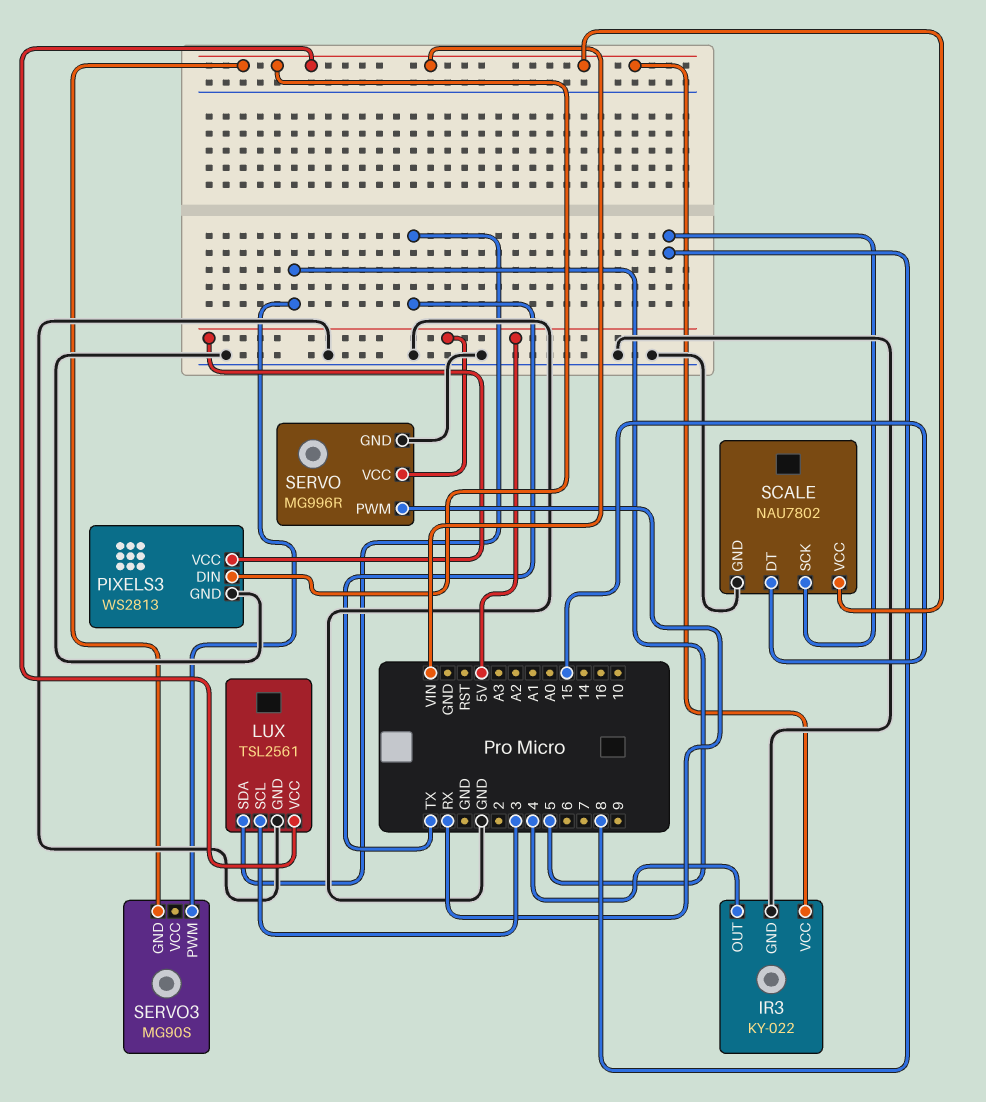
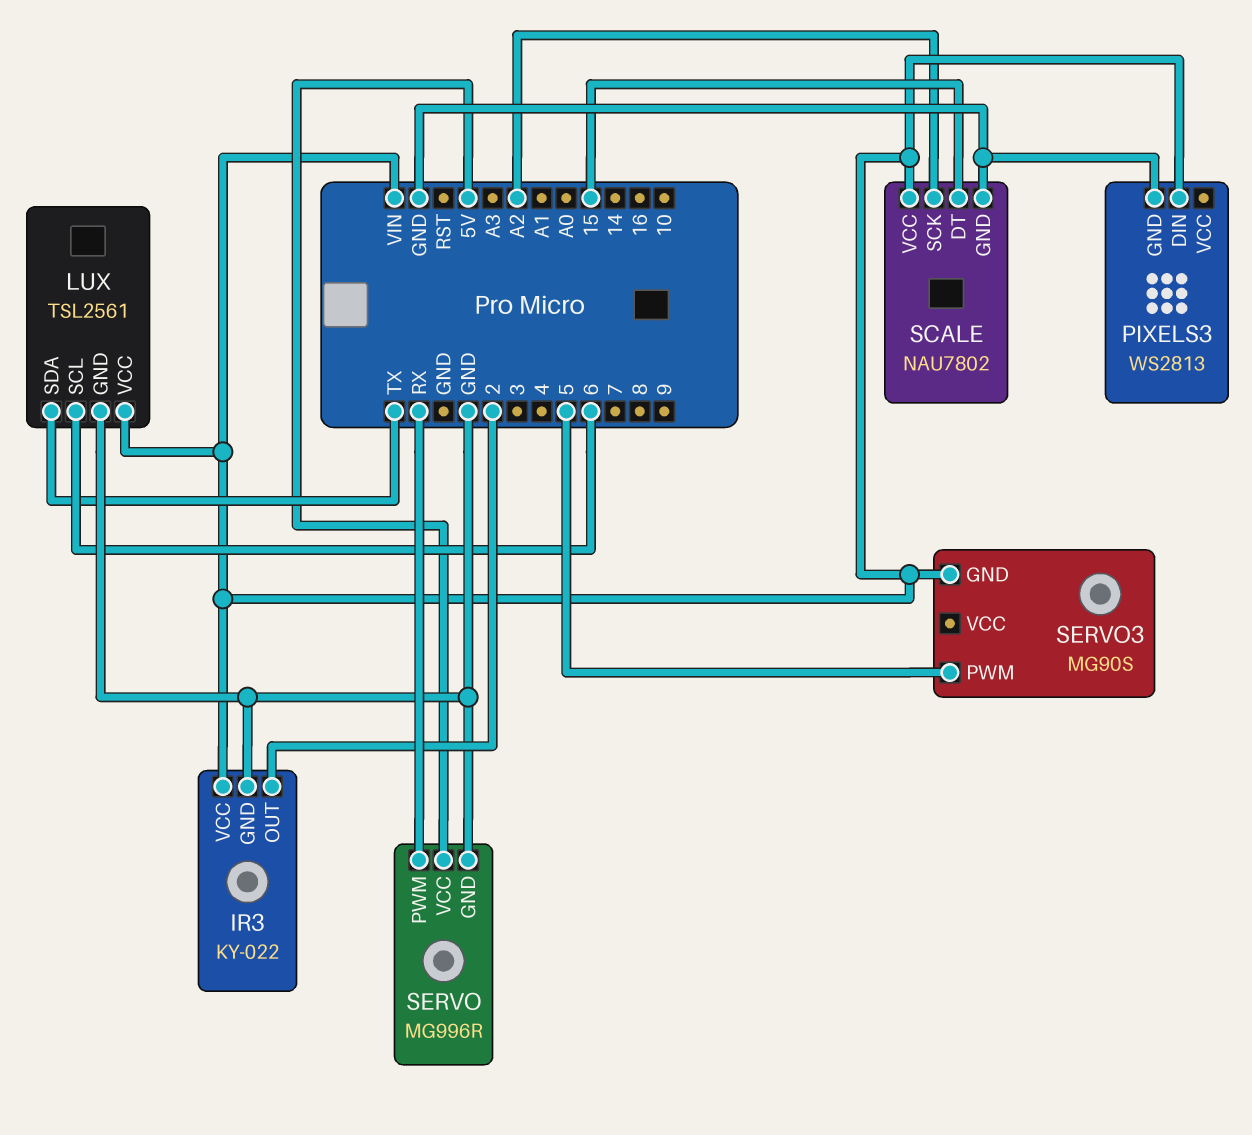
IR3 pin OUT: 4 -> 2
LUX pin SCL: 3 -> 6
PIXELS3 pin VCC: 5V -> none
SCALE pin SCK: 8 -> A2

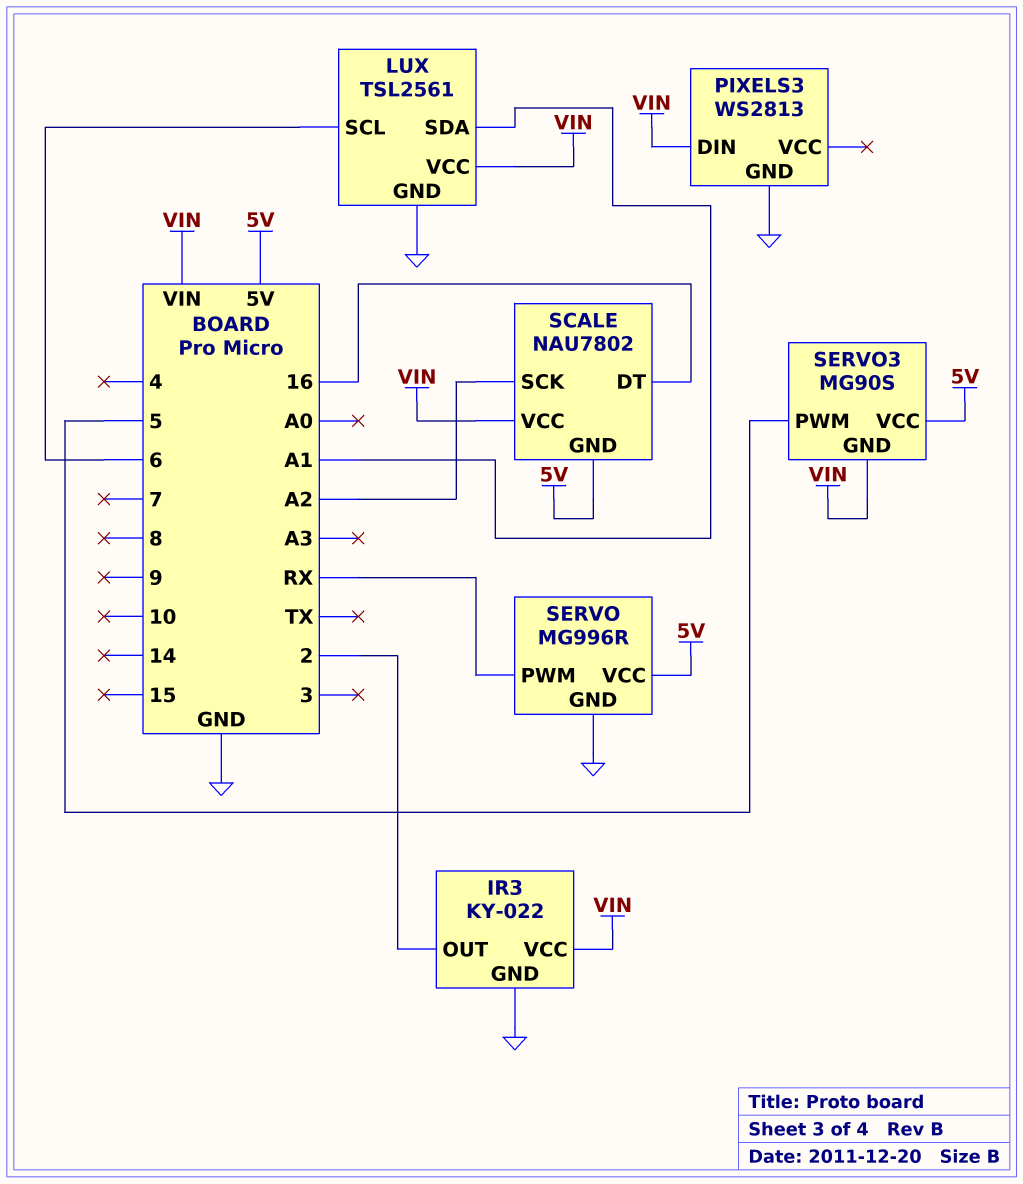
LUX pin SDA: TX -> A1
SCALE pin DT: 15 -> 16
SCALE pin GND: GND -> 5V
SERVO3 pin VCC: none -> 5V

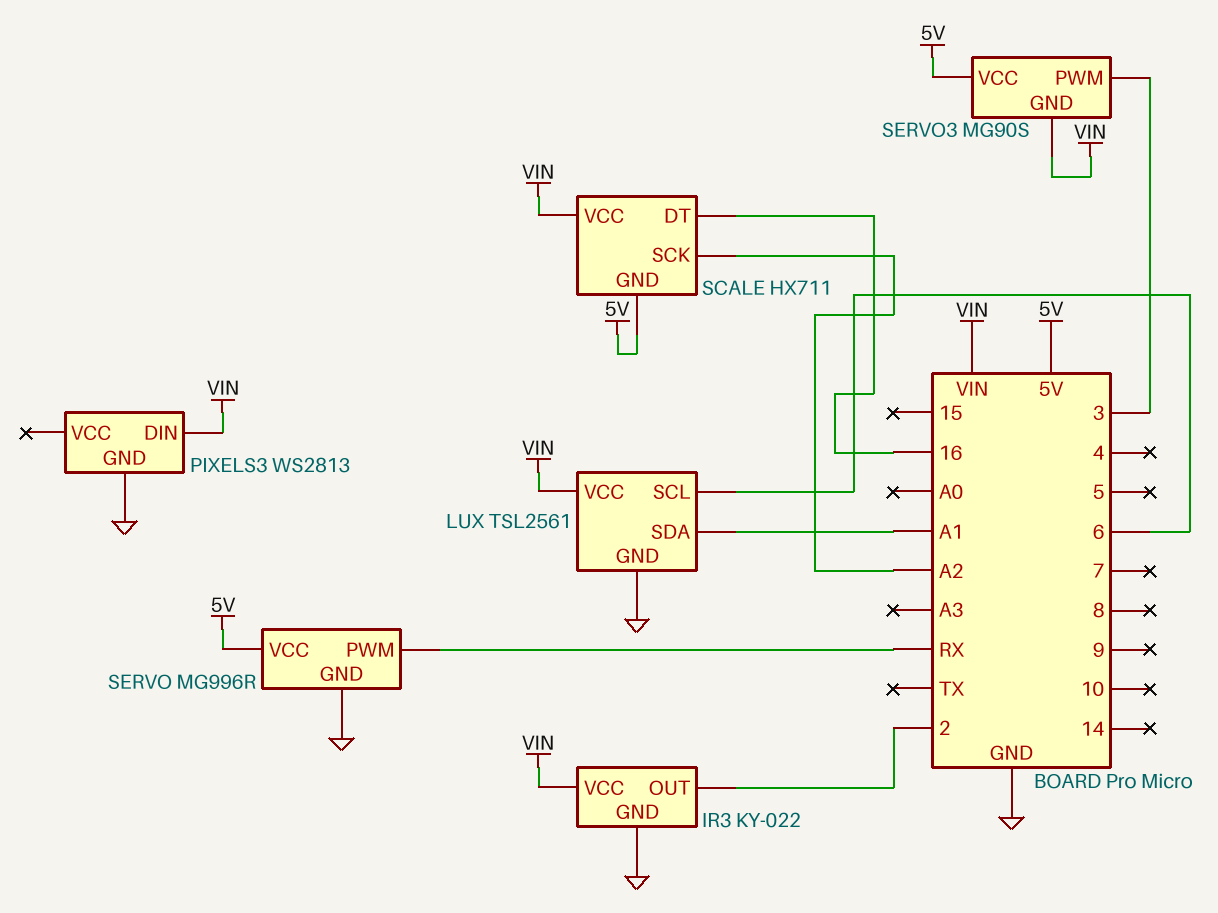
SCALE: NAU7802 -> HX711
SERVO3 pin PWM: 5 -> 3

